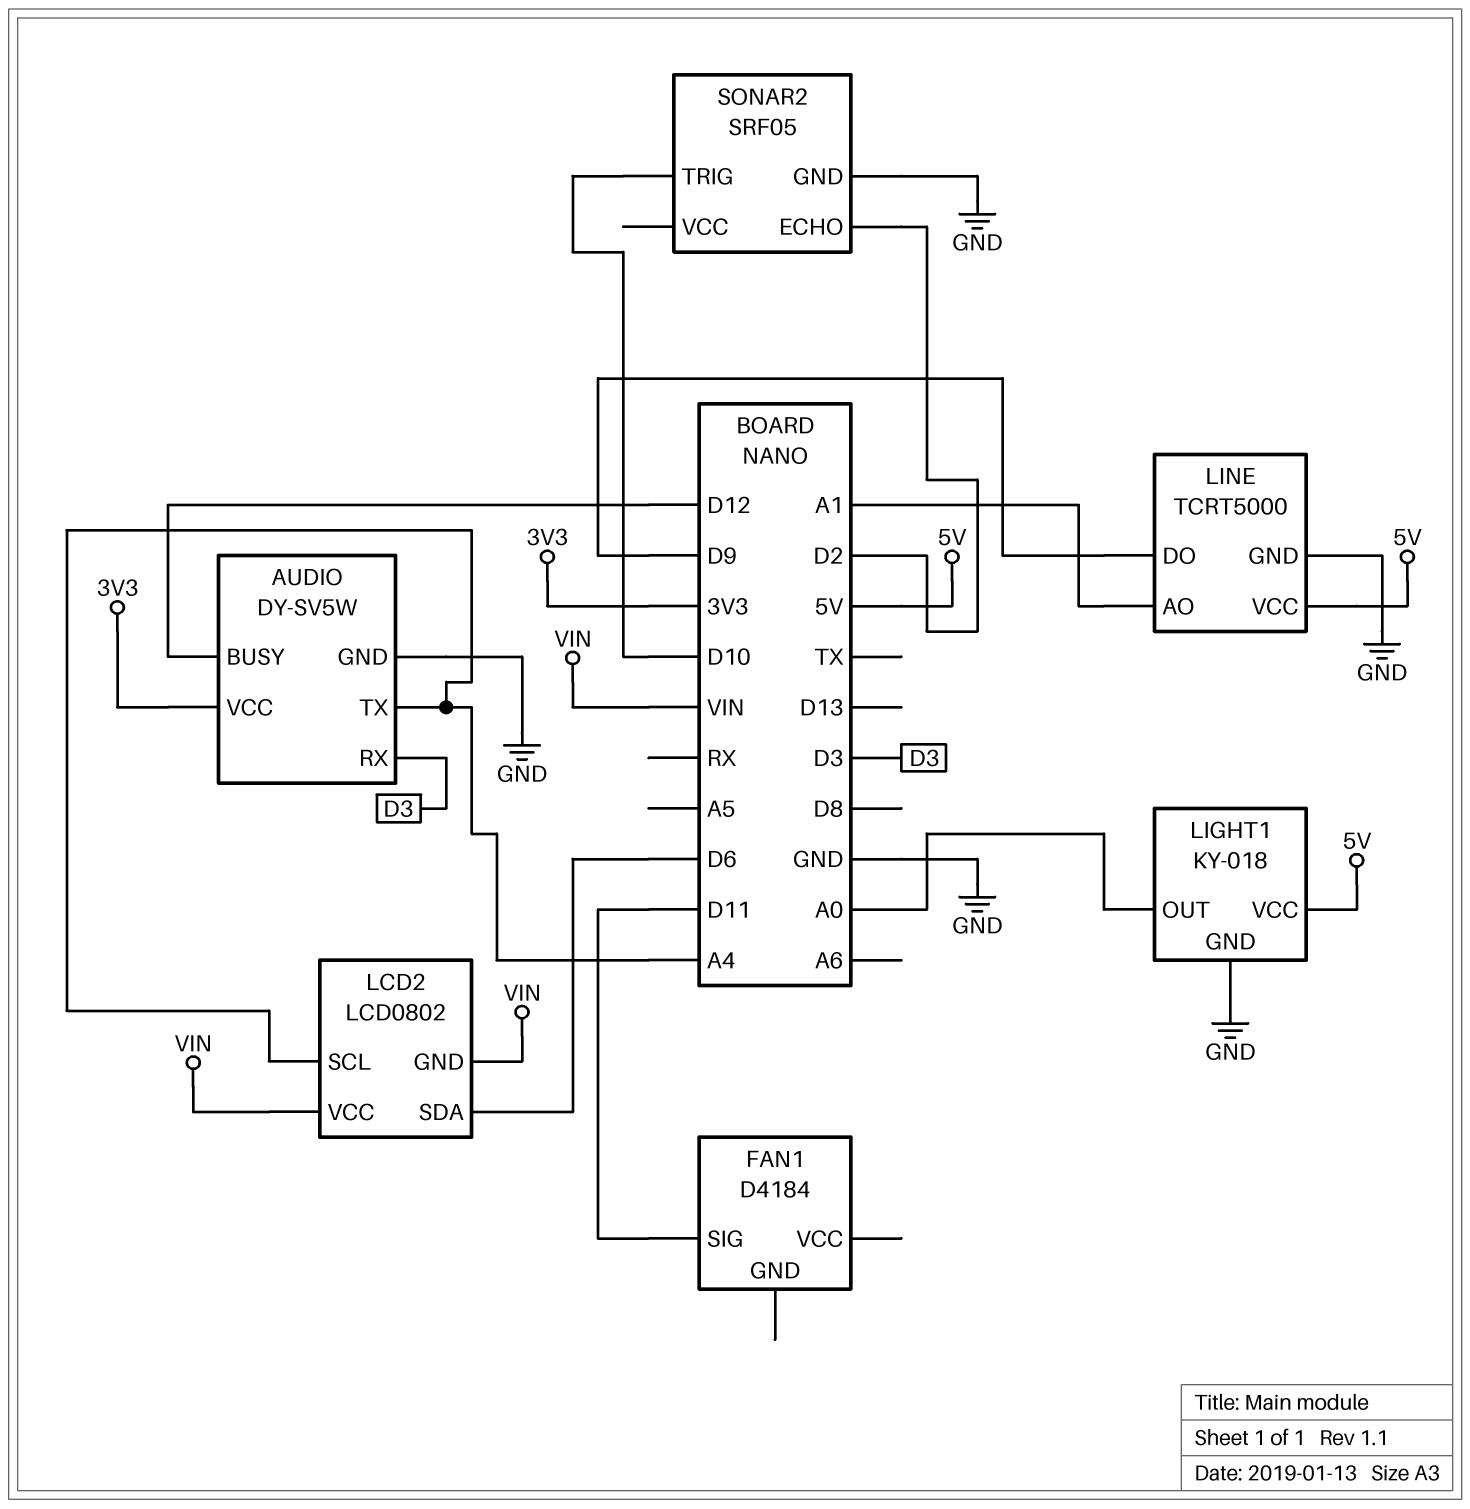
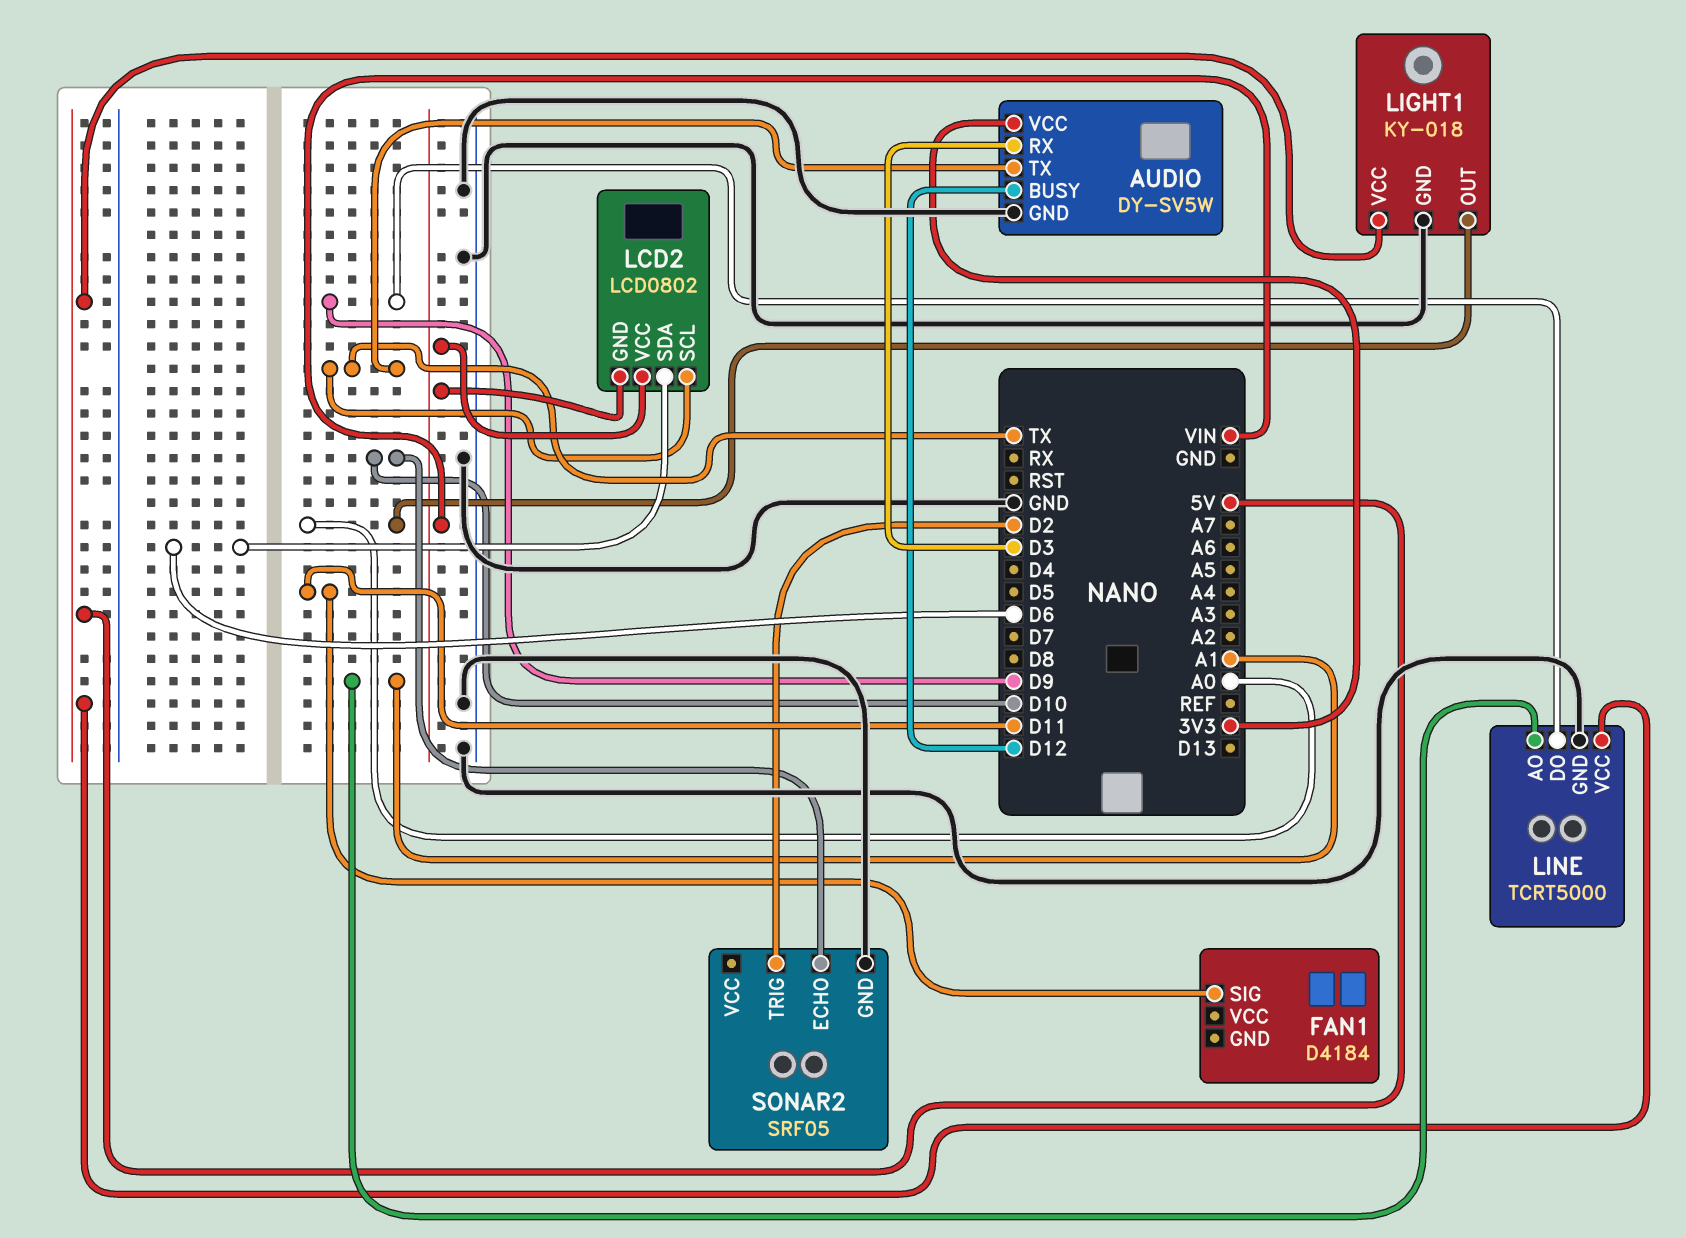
AUDIO pin TX: A4 -> TX
LCD2 pin SCL: A4 -> TX
SONAR2 pin ECHO: D2 -> D10
SONAR2 pin TRIG: D10 -> D2

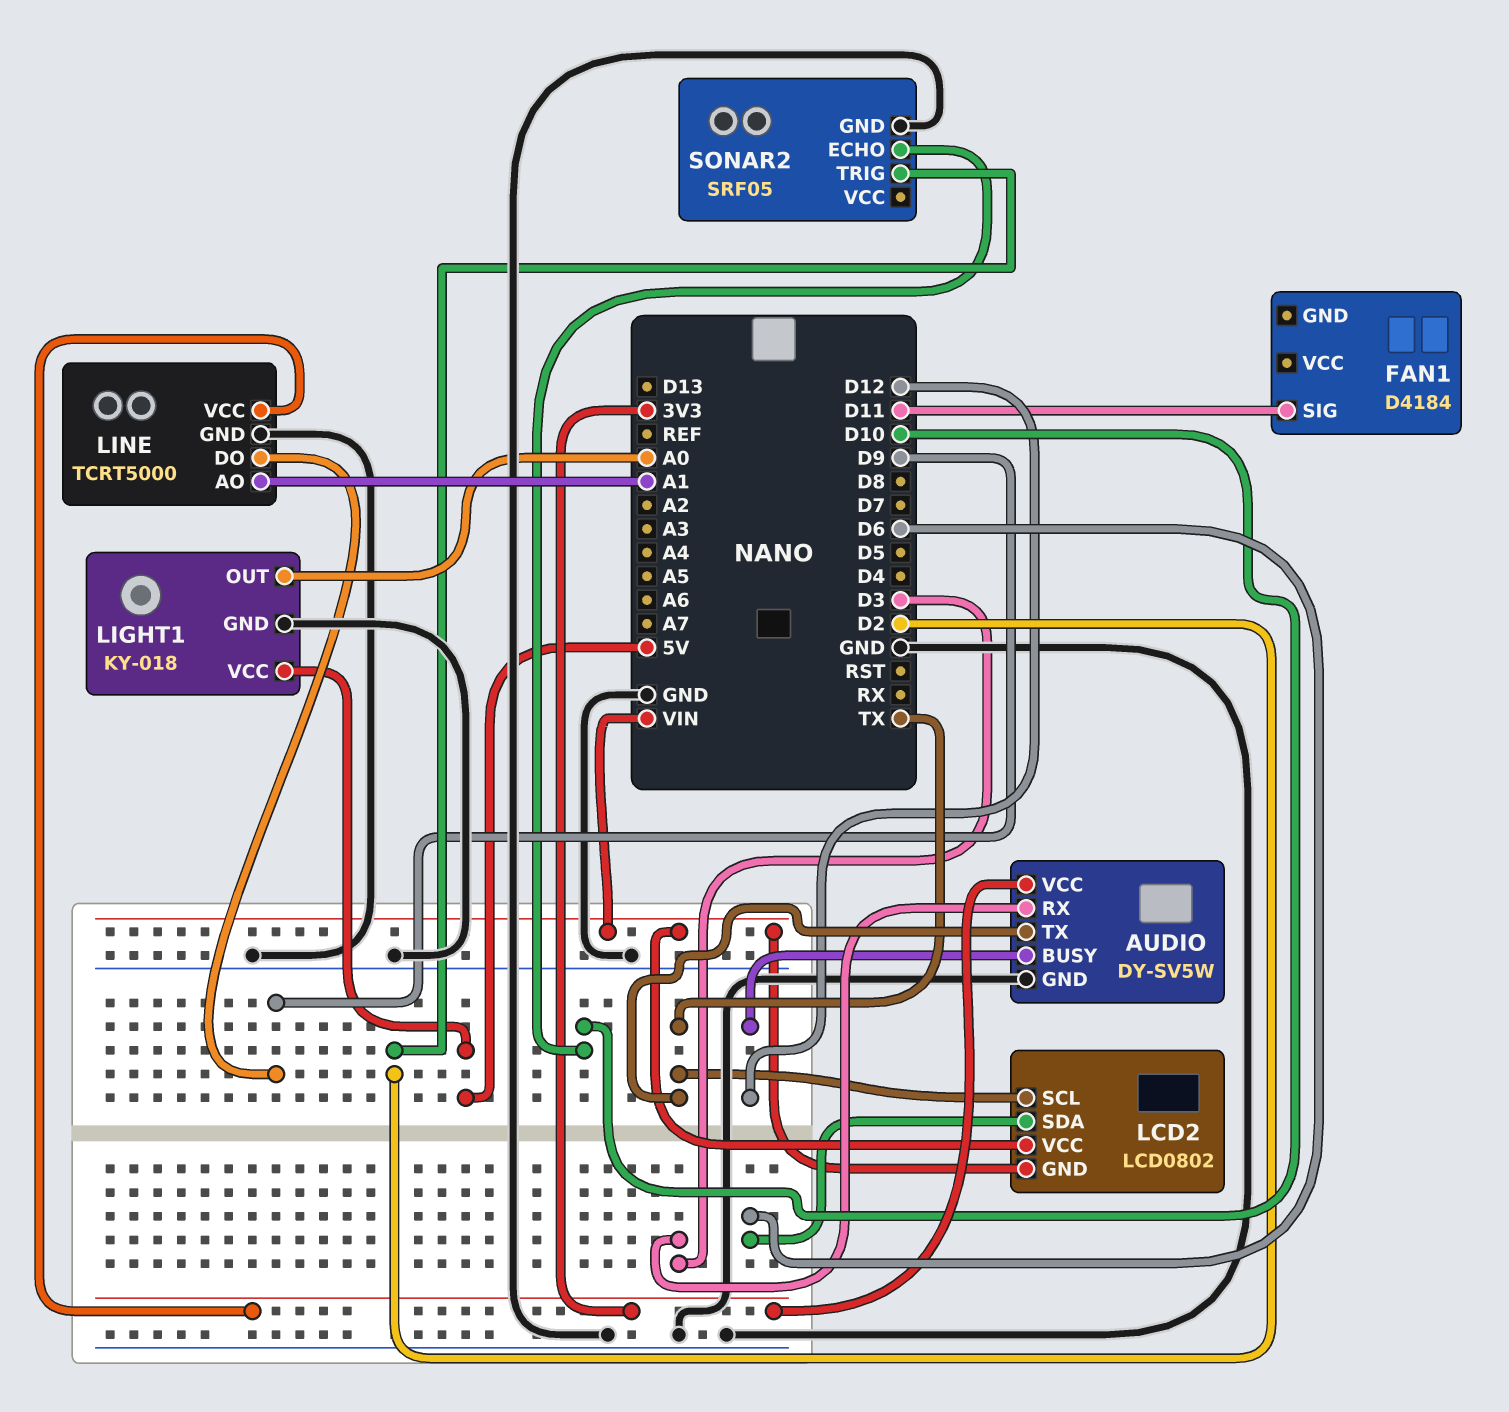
LINE pin VCC: 5V -> 3V3

